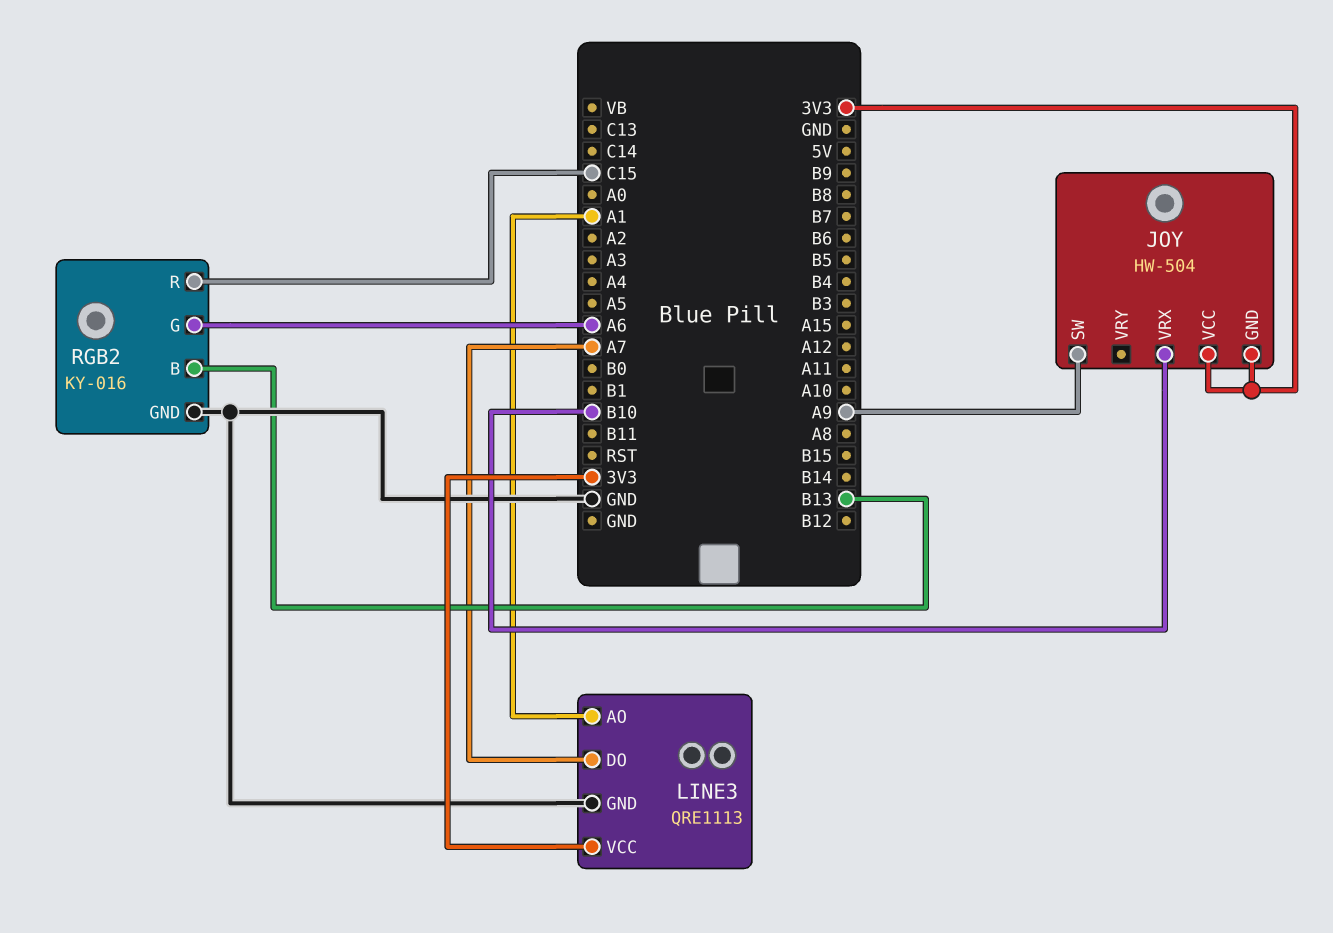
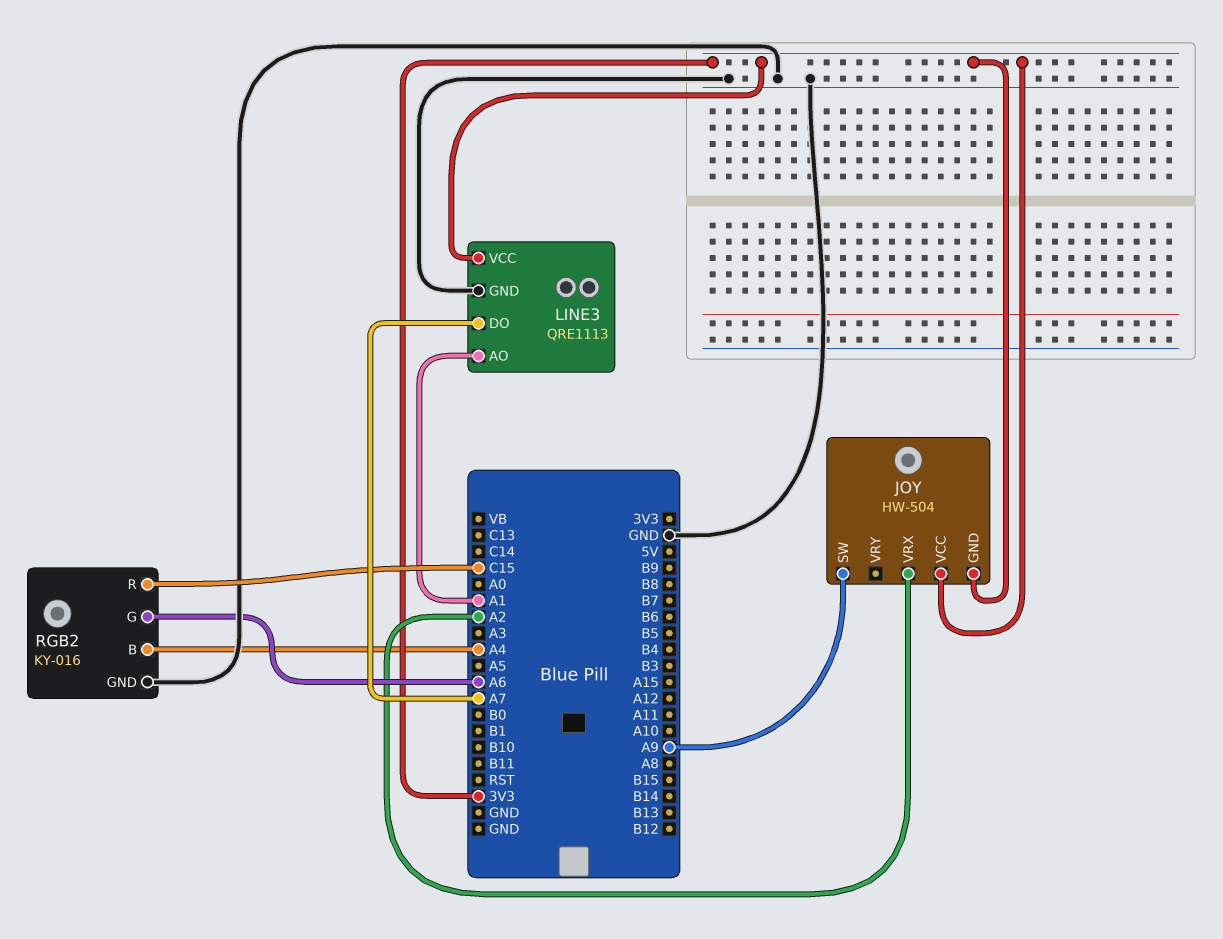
JOY pin VRX: B10 -> A2
RGB2 pin B: B13 -> A4

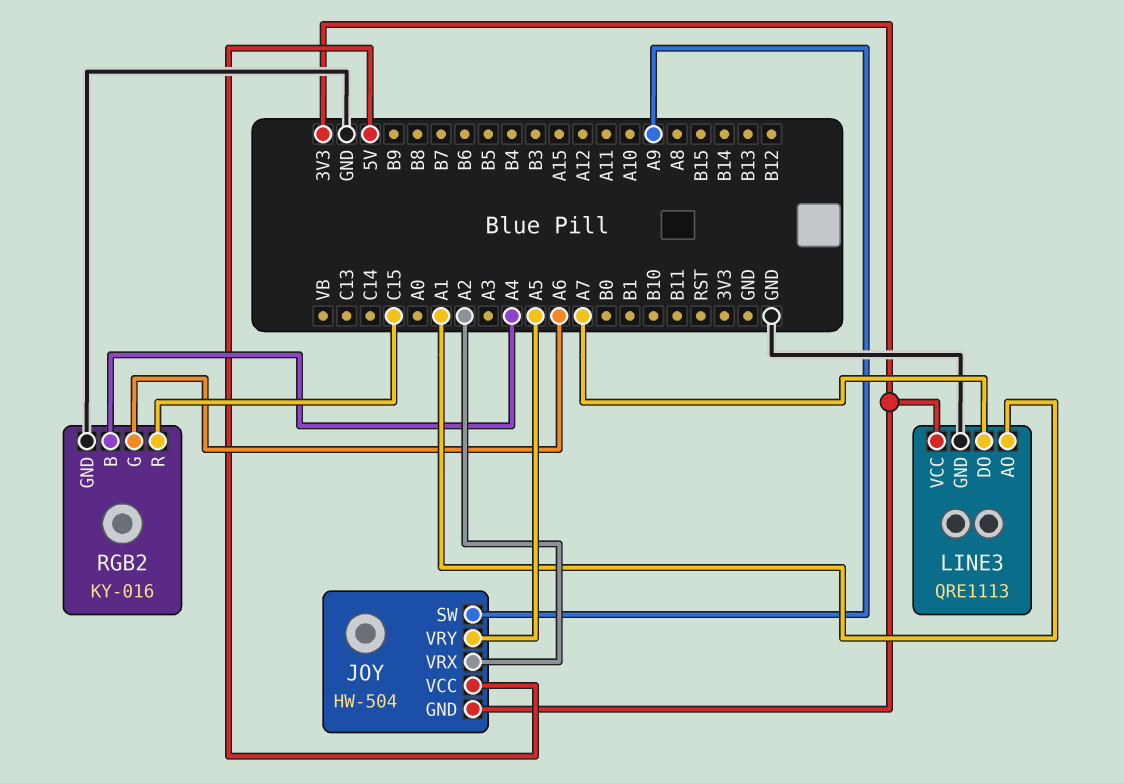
JOY pin VCC: 3V3 -> 5V
JOY pin VRY: none -> A5

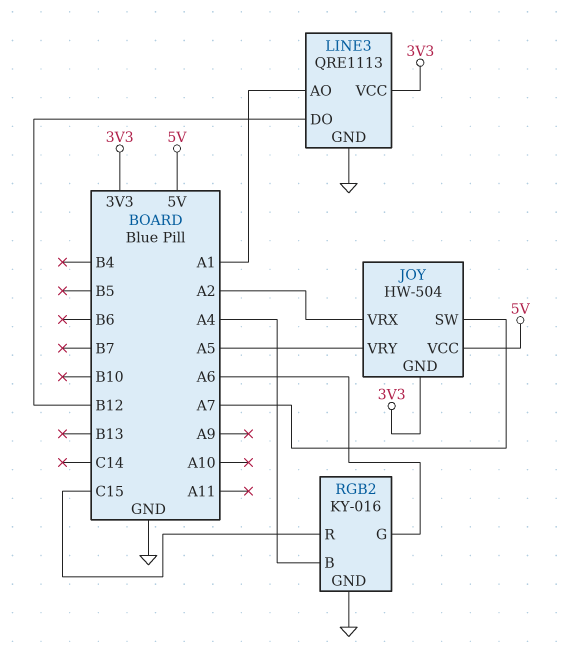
JOY pin SW: A9 -> A7
LINE3 pin DO: A7 -> B12

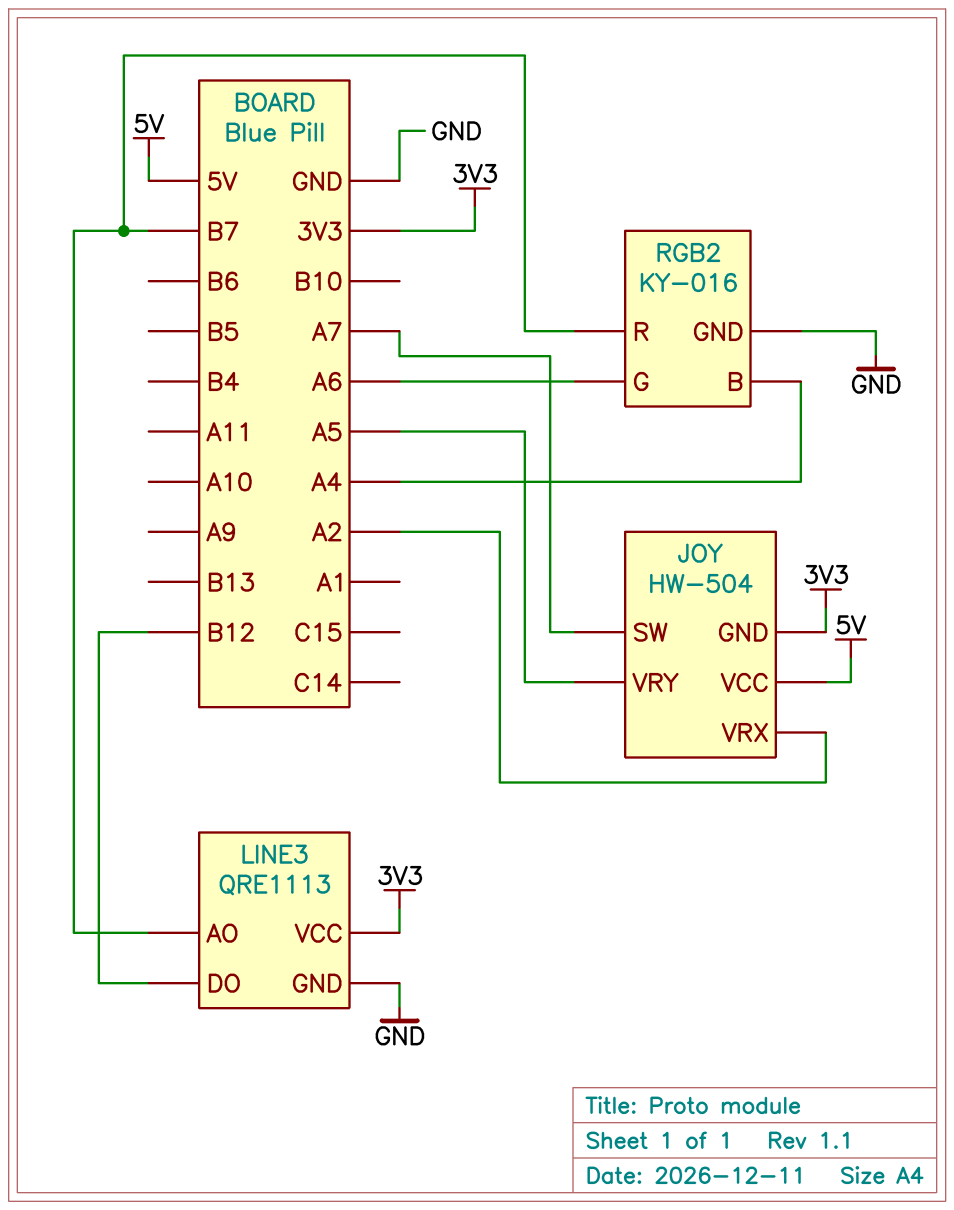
LINE3 pin AO: A1 -> B7
RGB2 pin R: C15 -> B7

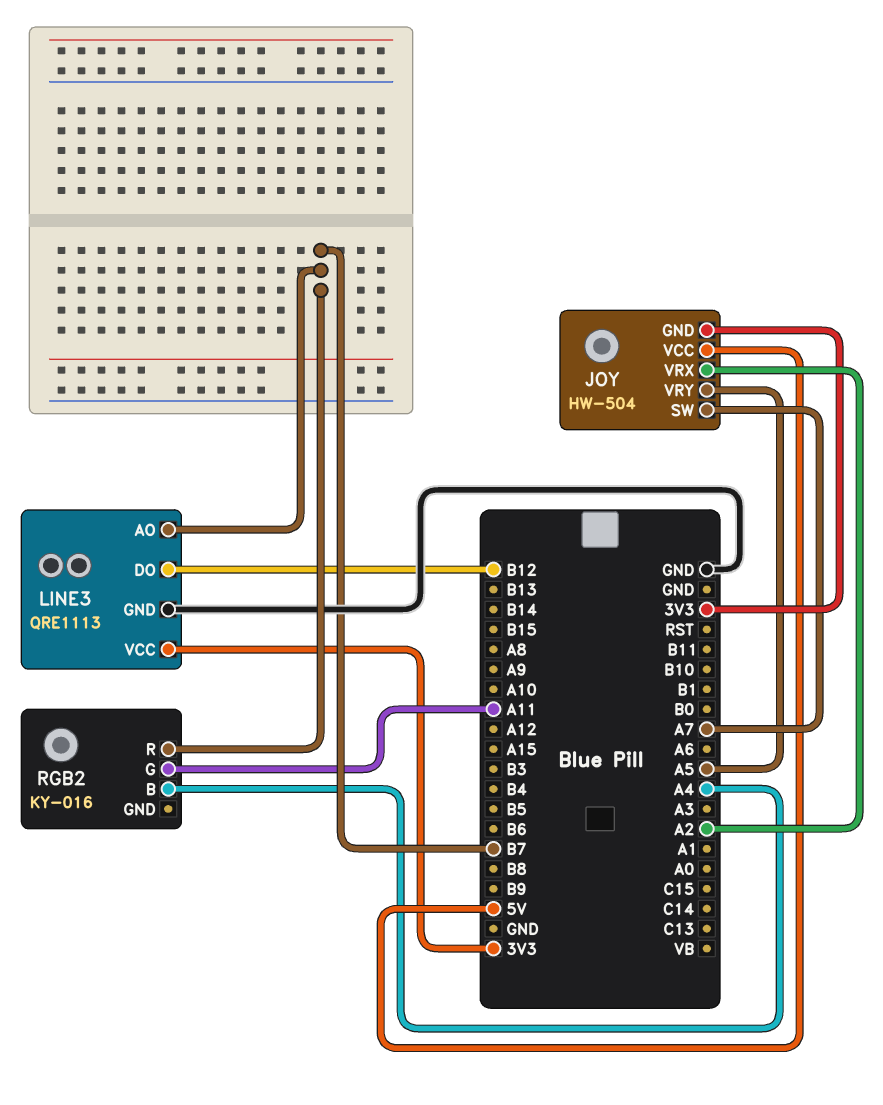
RGB2 pin G: A6 -> A11
RGB2 pin GND: GND -> none

